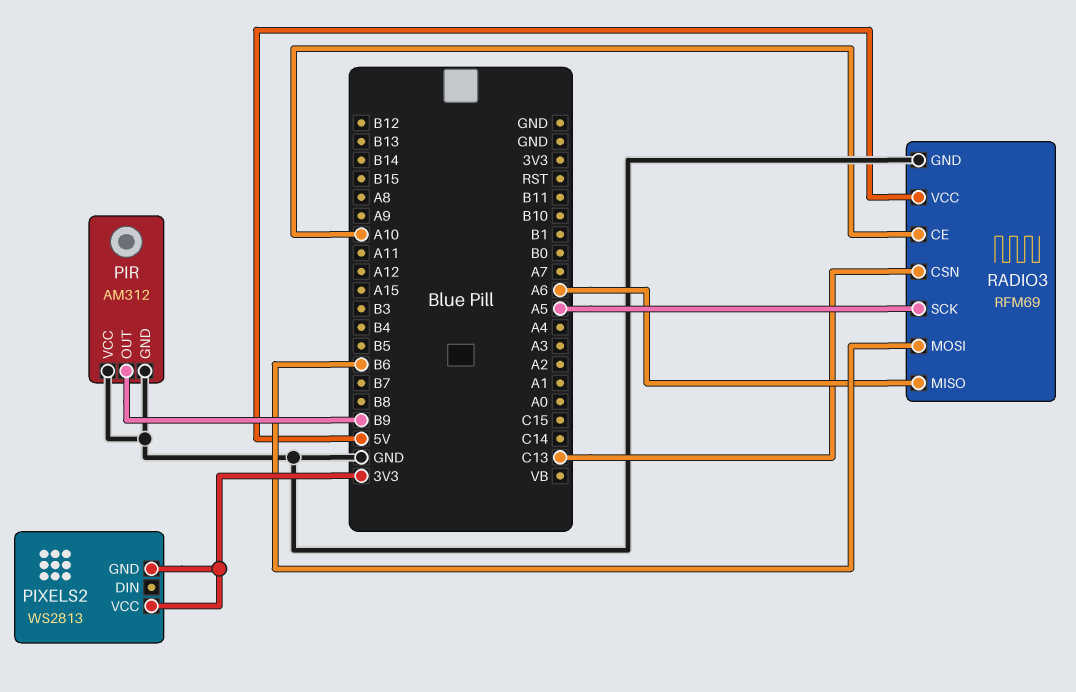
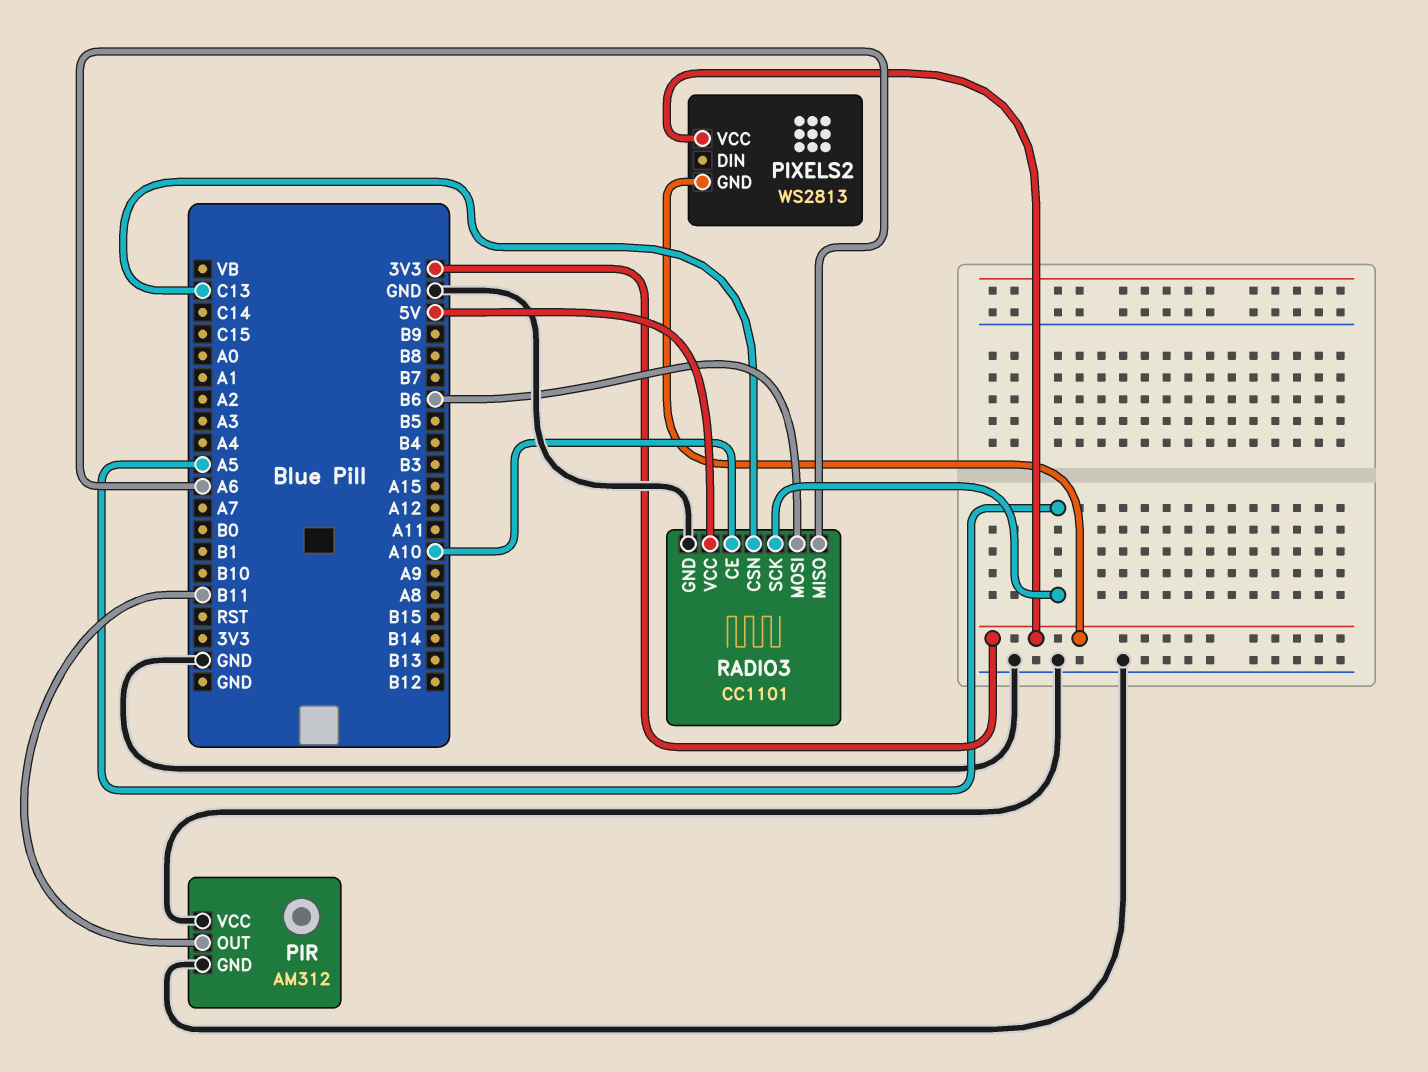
PIR pin OUT: B9 -> B11
RADIO3: RFM69 -> CC1101

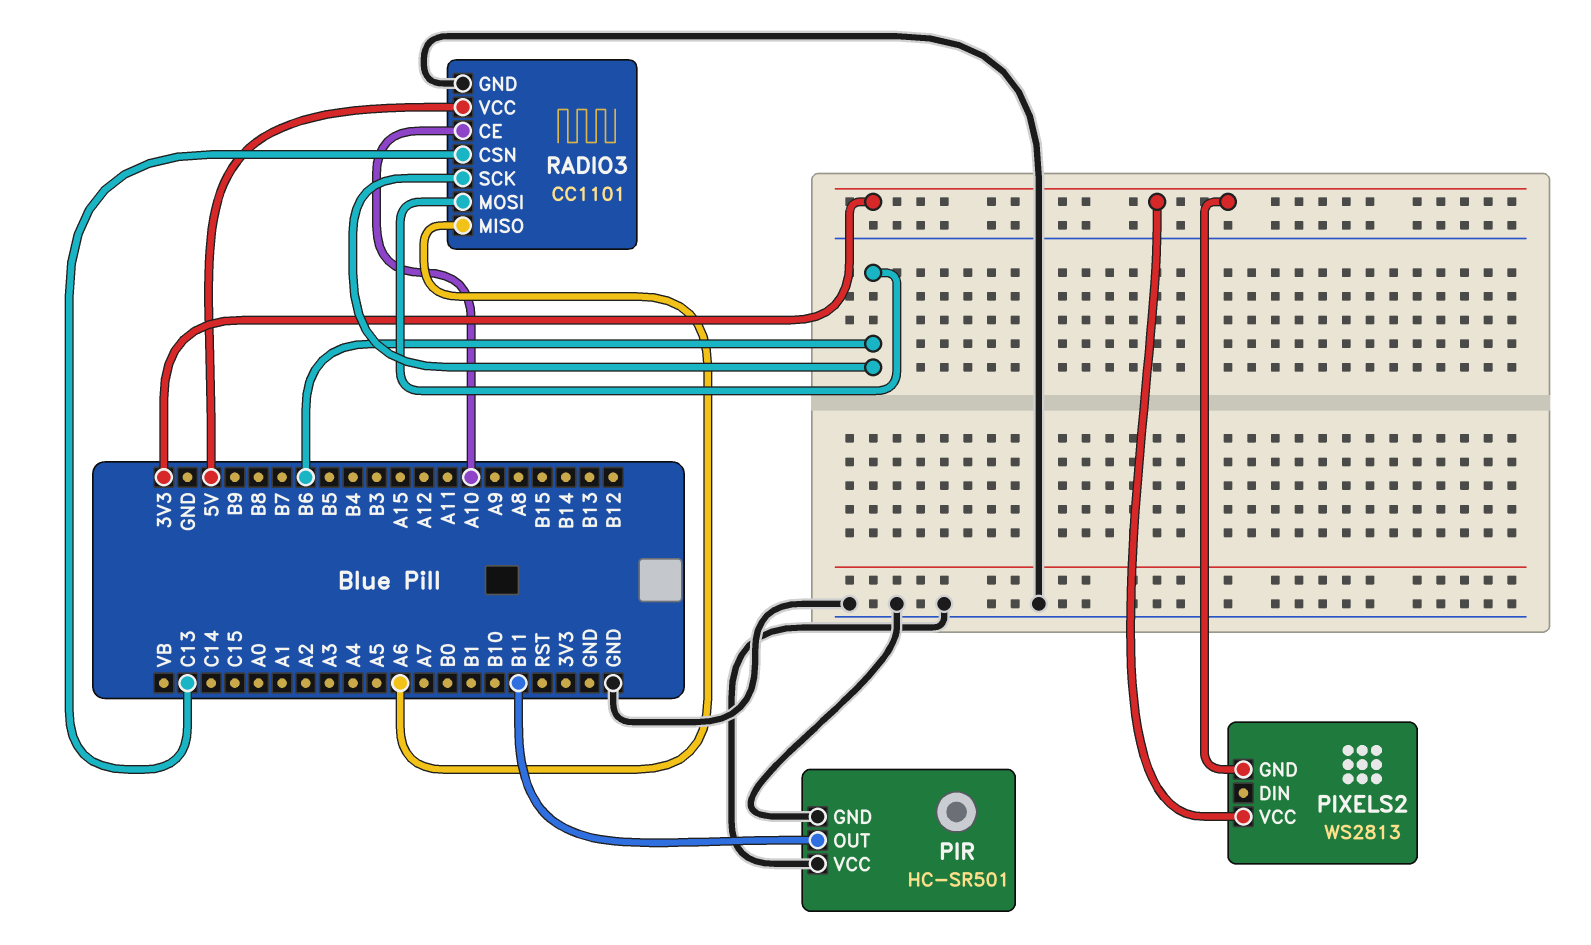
PIR: AM312 -> HC-SR501
RADIO3 pin SCK: A5 -> B6

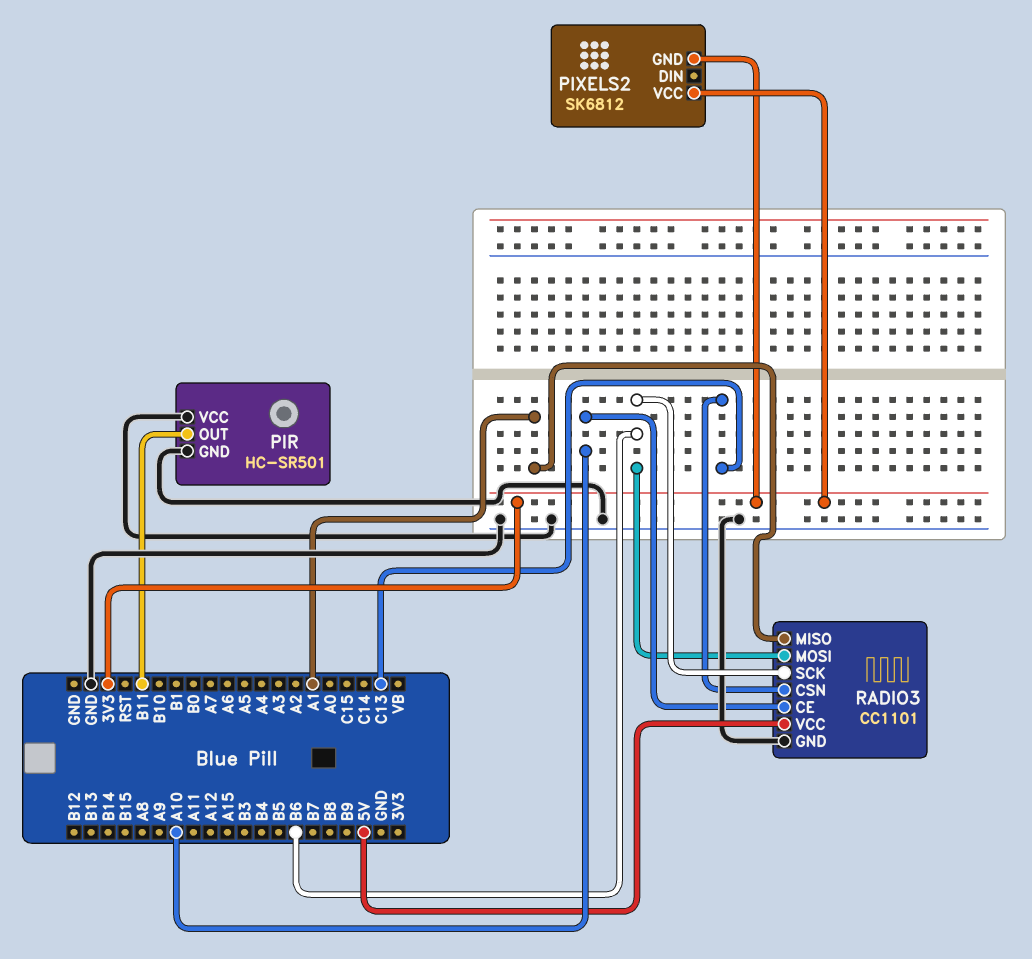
PIXELS2: WS2813 -> SK6812
RADIO3 pin MISO: A6 -> A1

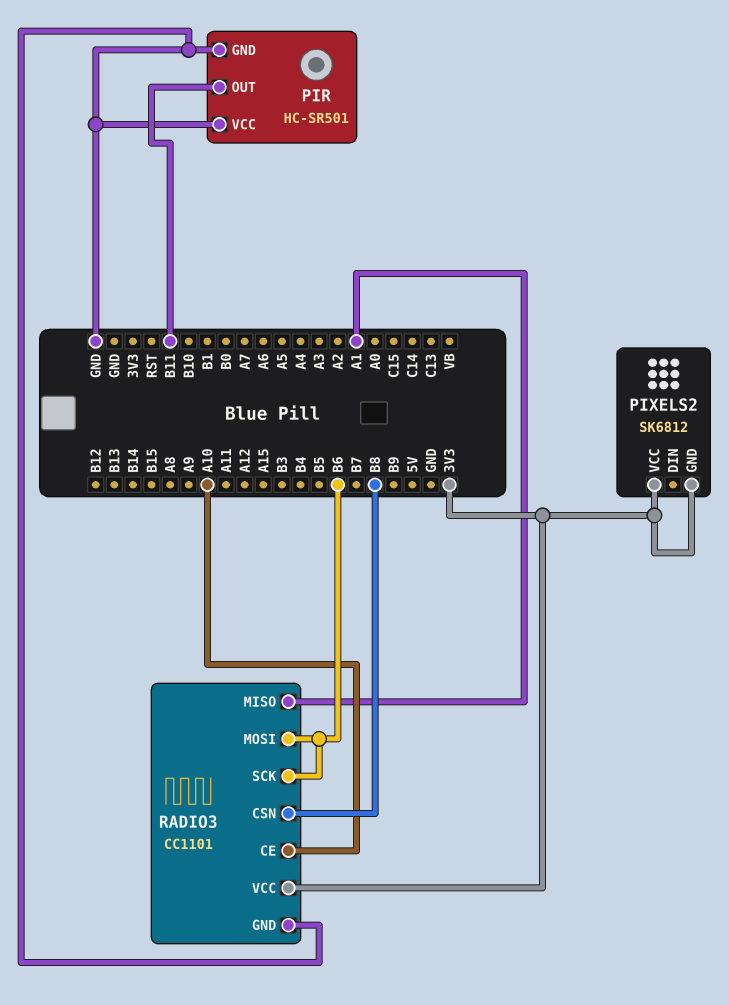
RADIO3 pin CSN: C13 -> B8
RADIO3 pin VCC: 5V -> 3V3

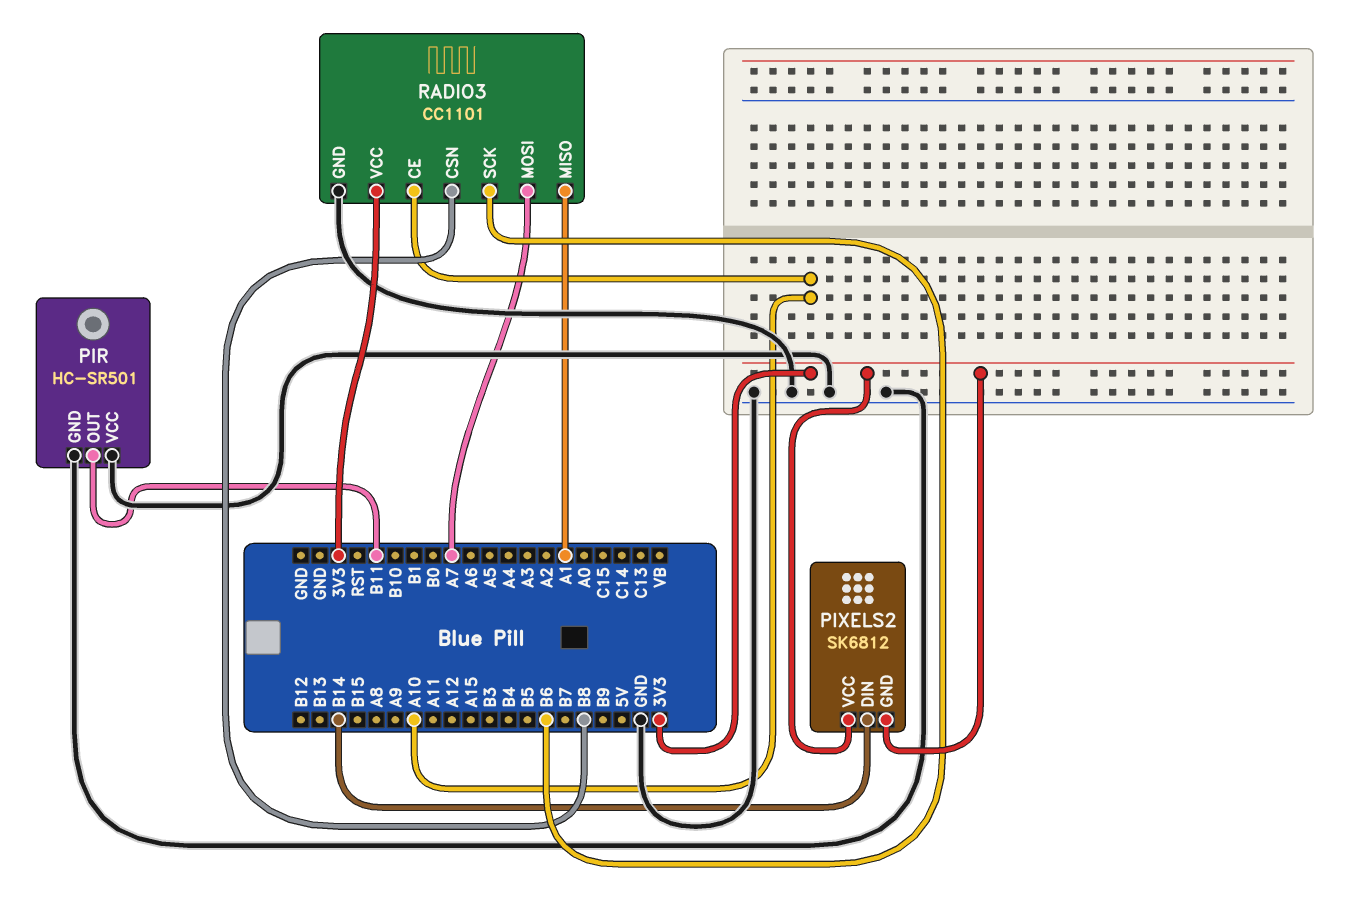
PIXELS2 pin DIN: none -> B14
RADIO3 pin MOSI: B6 -> A7

